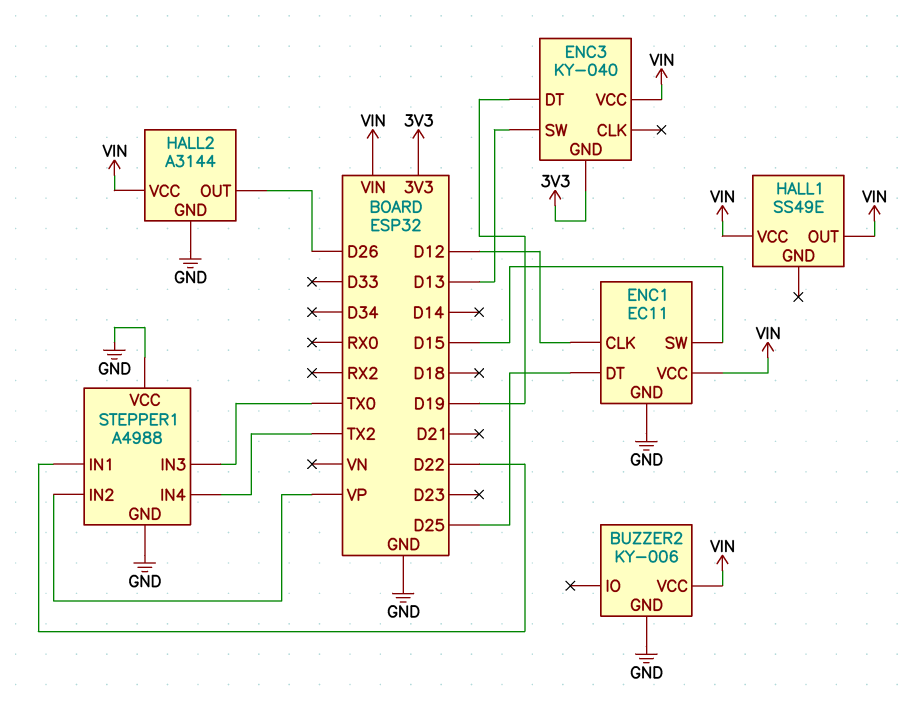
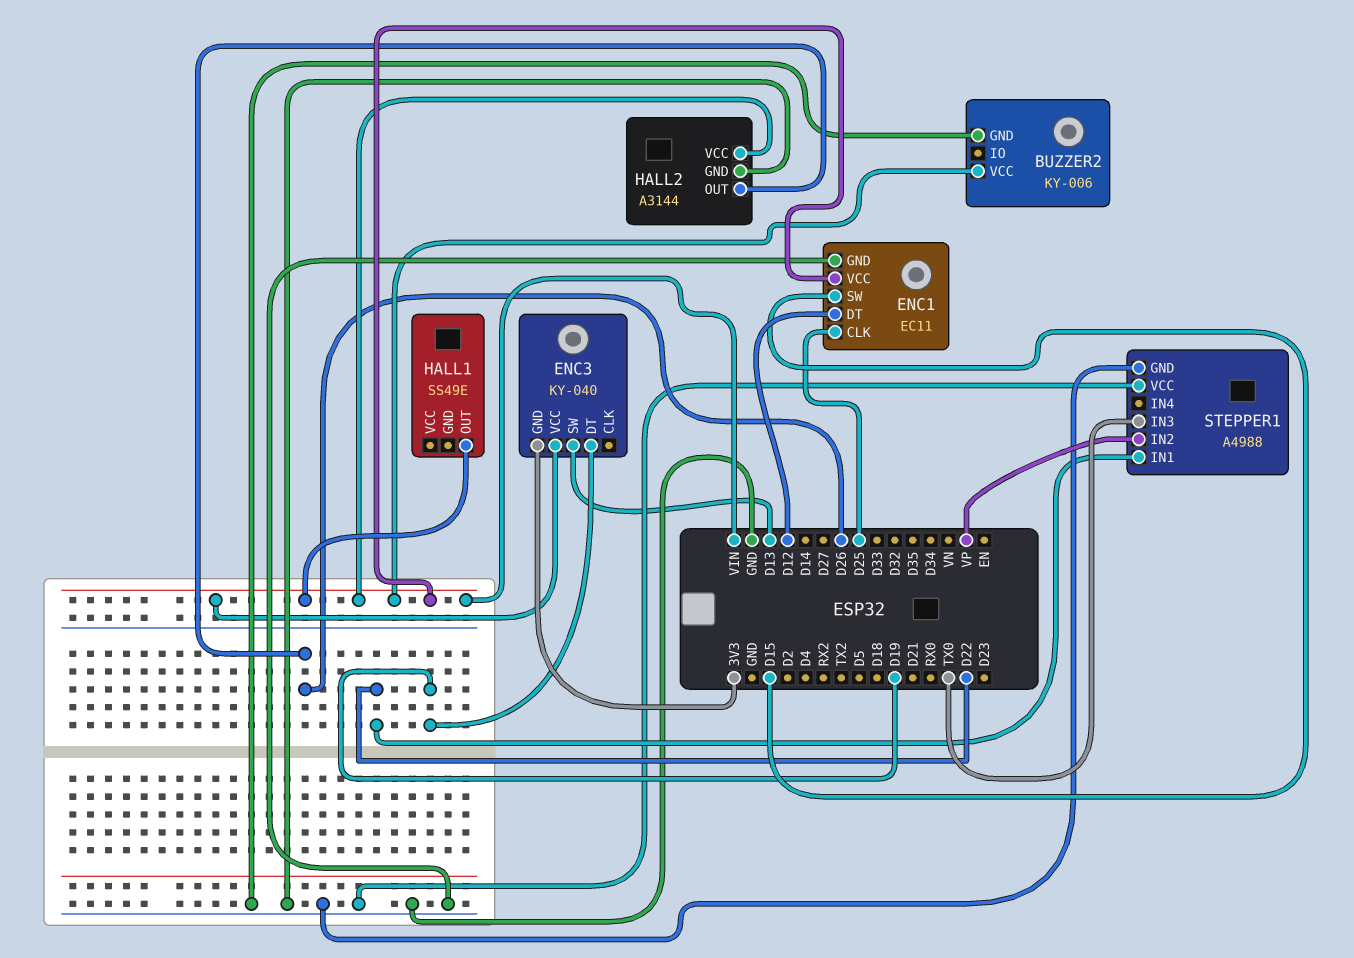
ENC1 pin CLK: D12 -> D25
ENC1 pin DT: D25 -> D12
HALL1 pin VCC: VIN -> none
STEPPER1 pin IN4: TX2 -> none

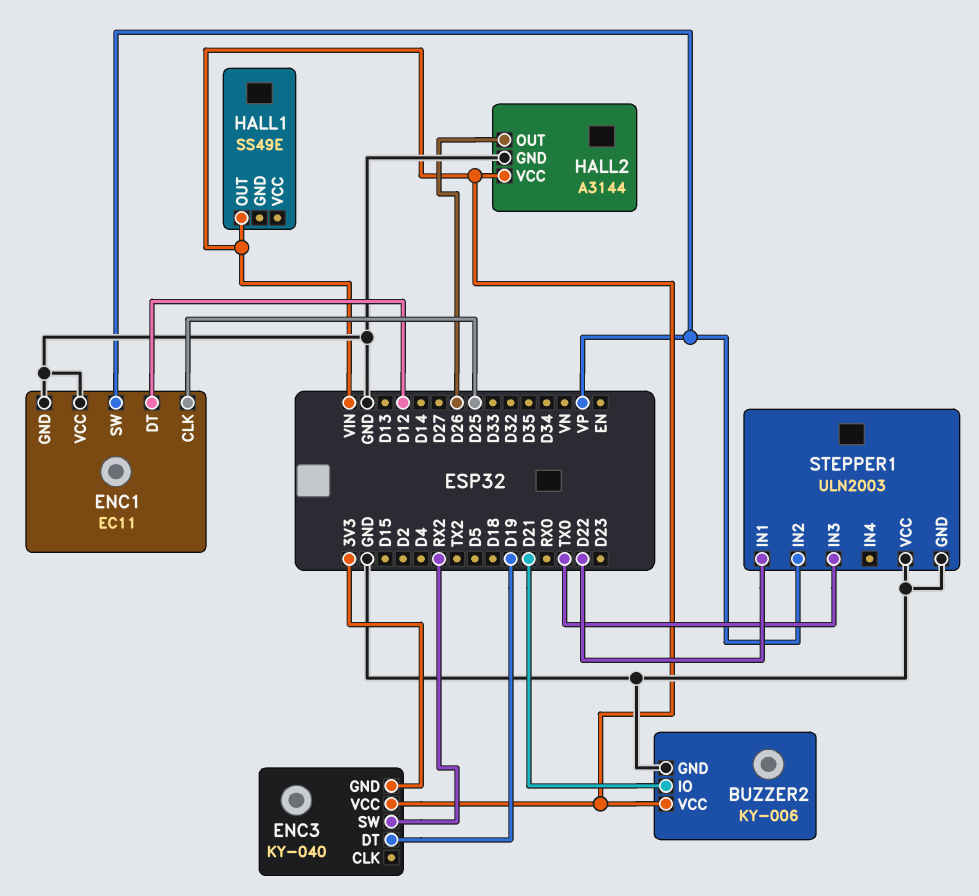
BUZZER2 pin IO: none -> D21
ENC1 pin SW: D15 -> VP
ENC1 pin VCC: VIN -> GND
ENC3 pin SW: D13 -> RX2
STEPPER1: A4988 -> ULN2003

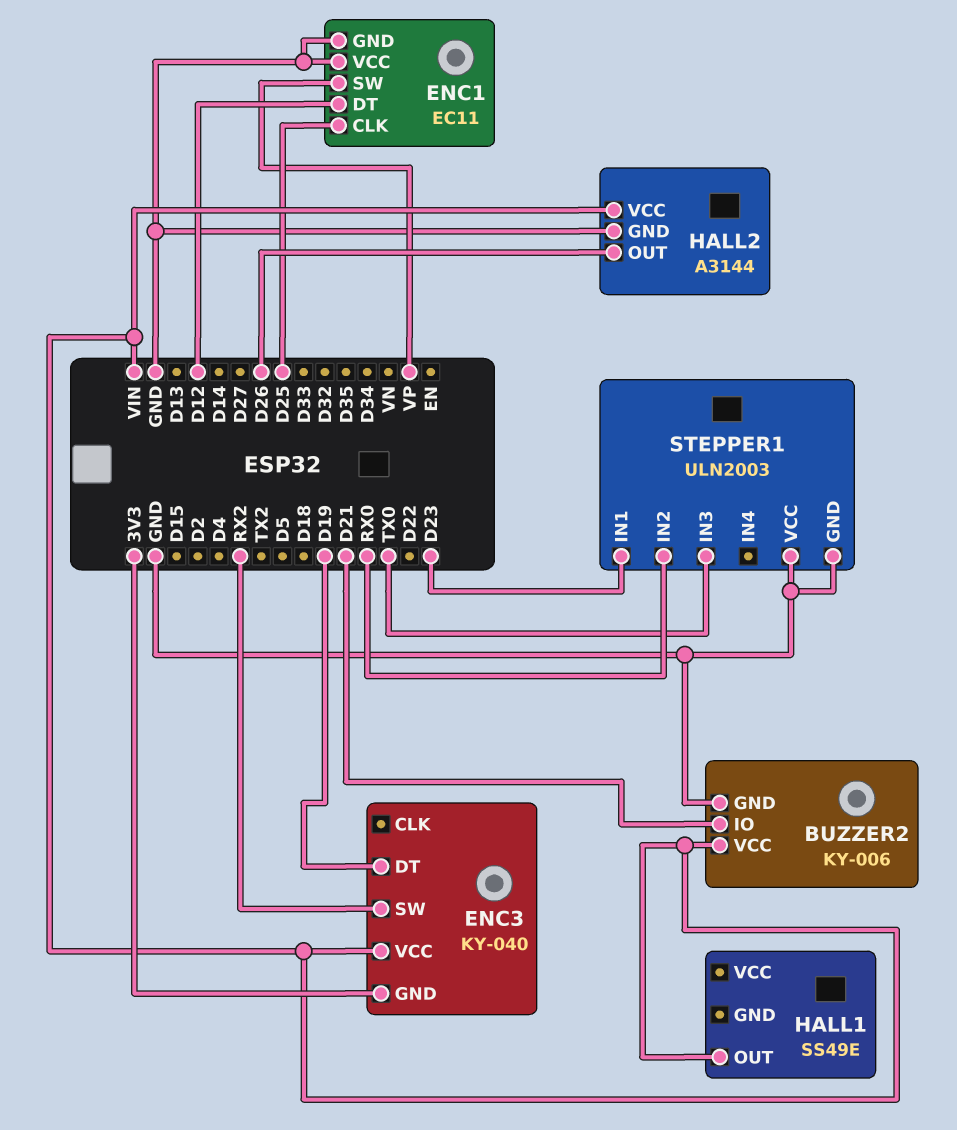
STEPPER1 pin IN1: D22 -> D23
STEPPER1 pin IN2: VP -> RX0

